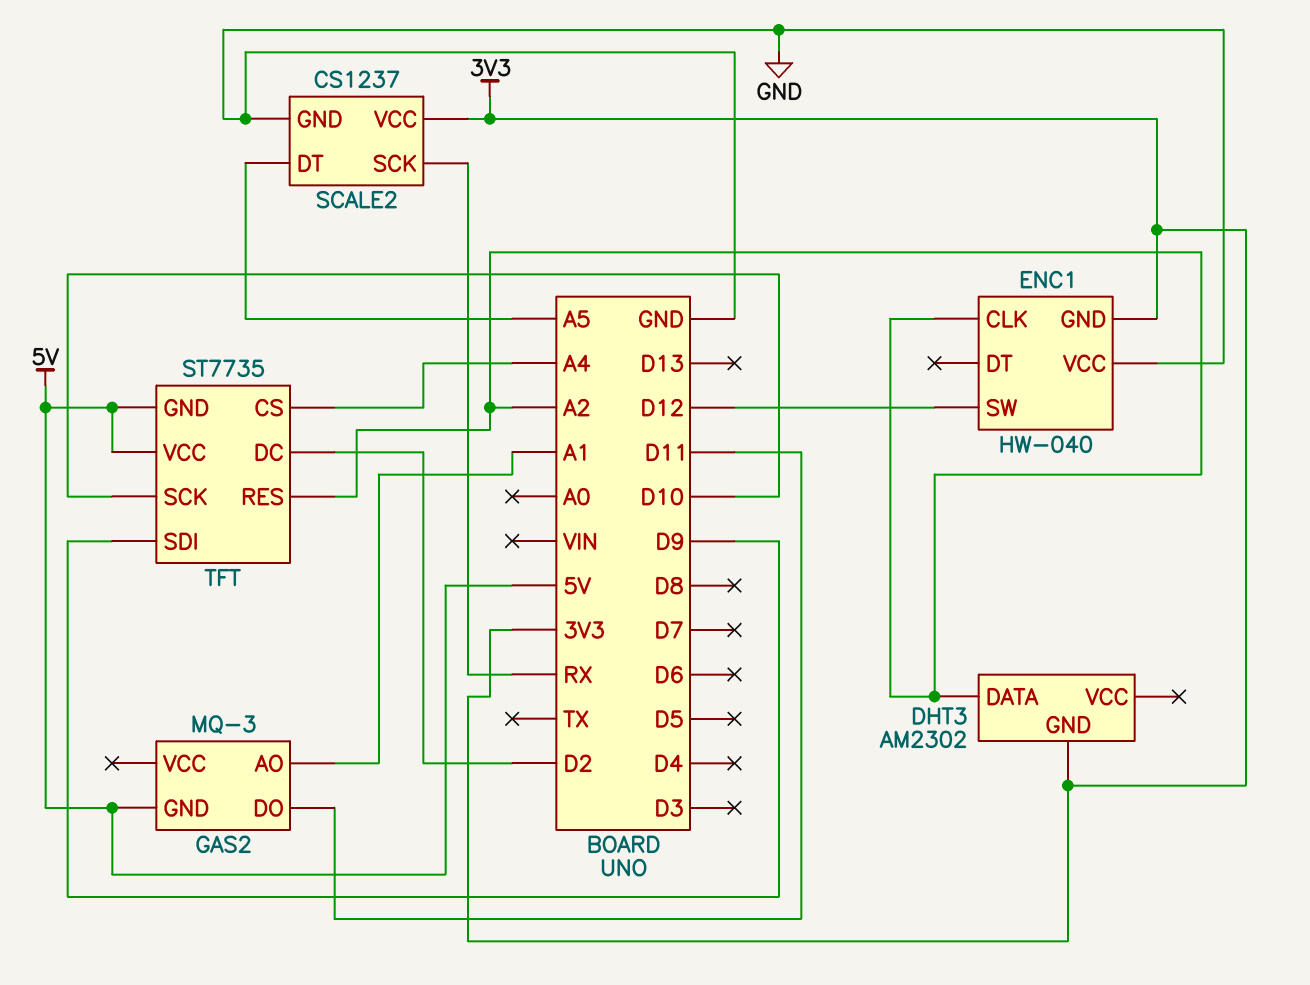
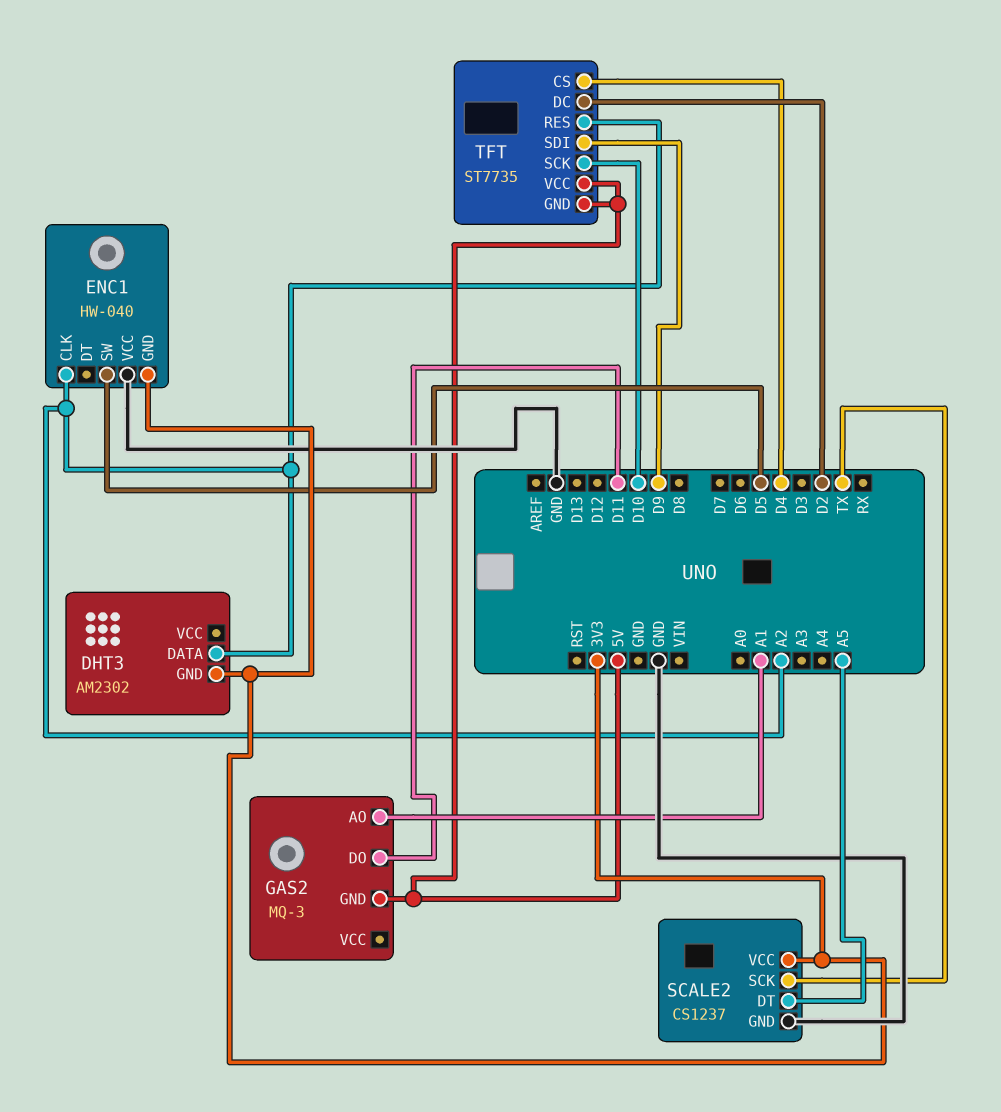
ENC1 pin SW: D12 -> D5
SCALE2 pin SCK: RX -> TX
TFT pin CS: A4 -> D4

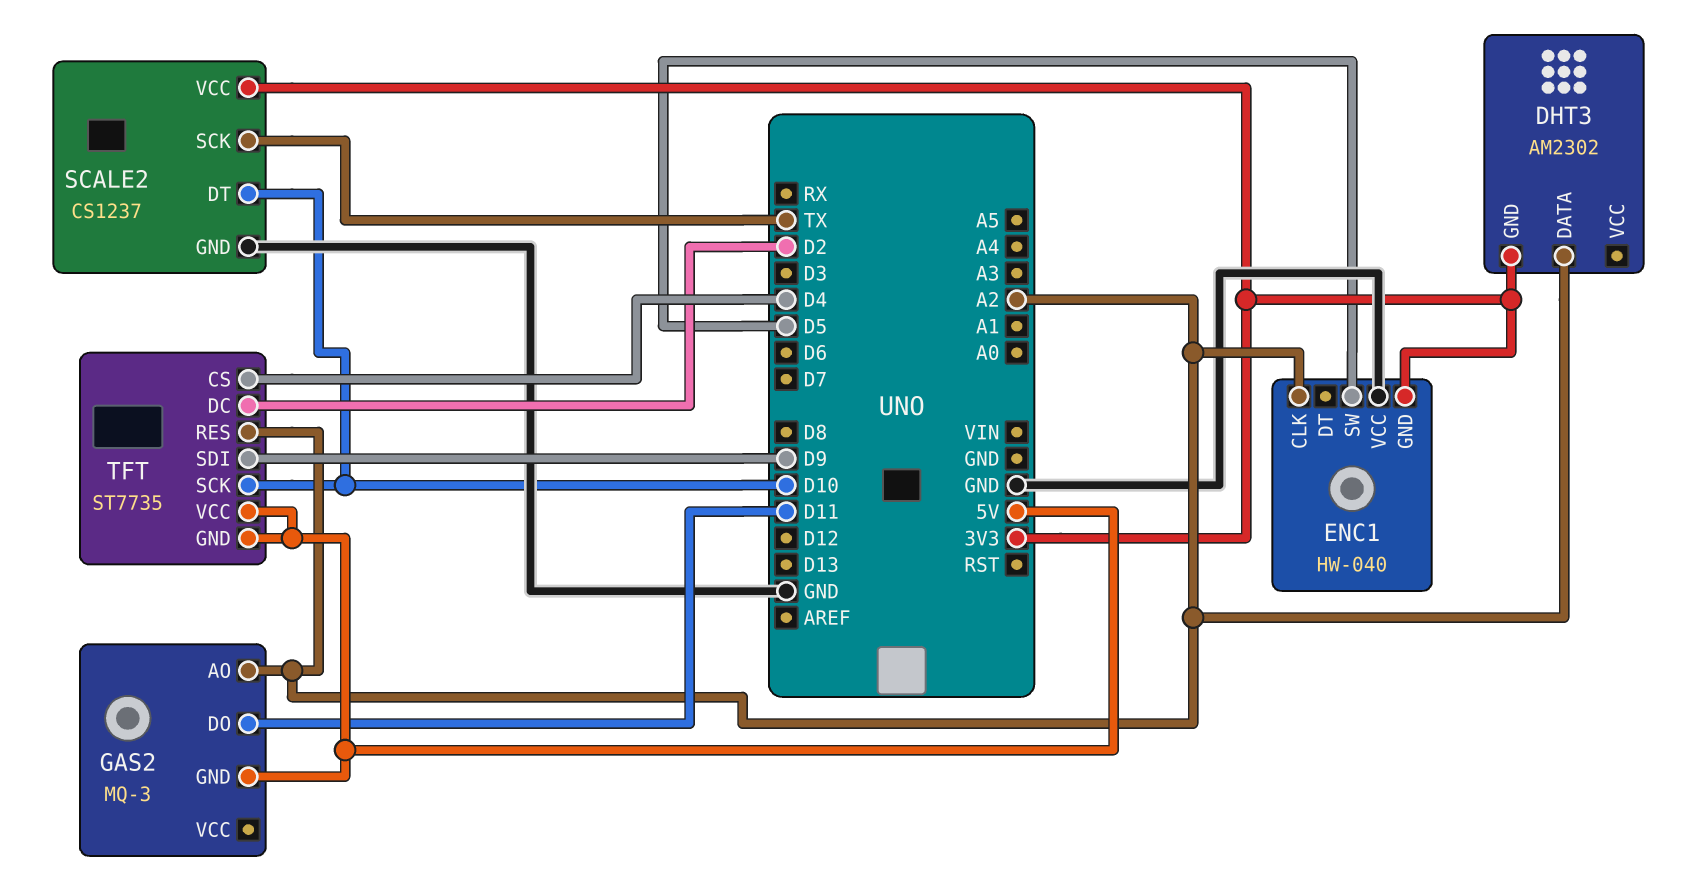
GAS2 pin AO: A1 -> A2
SCALE2 pin DT: A5 -> D10

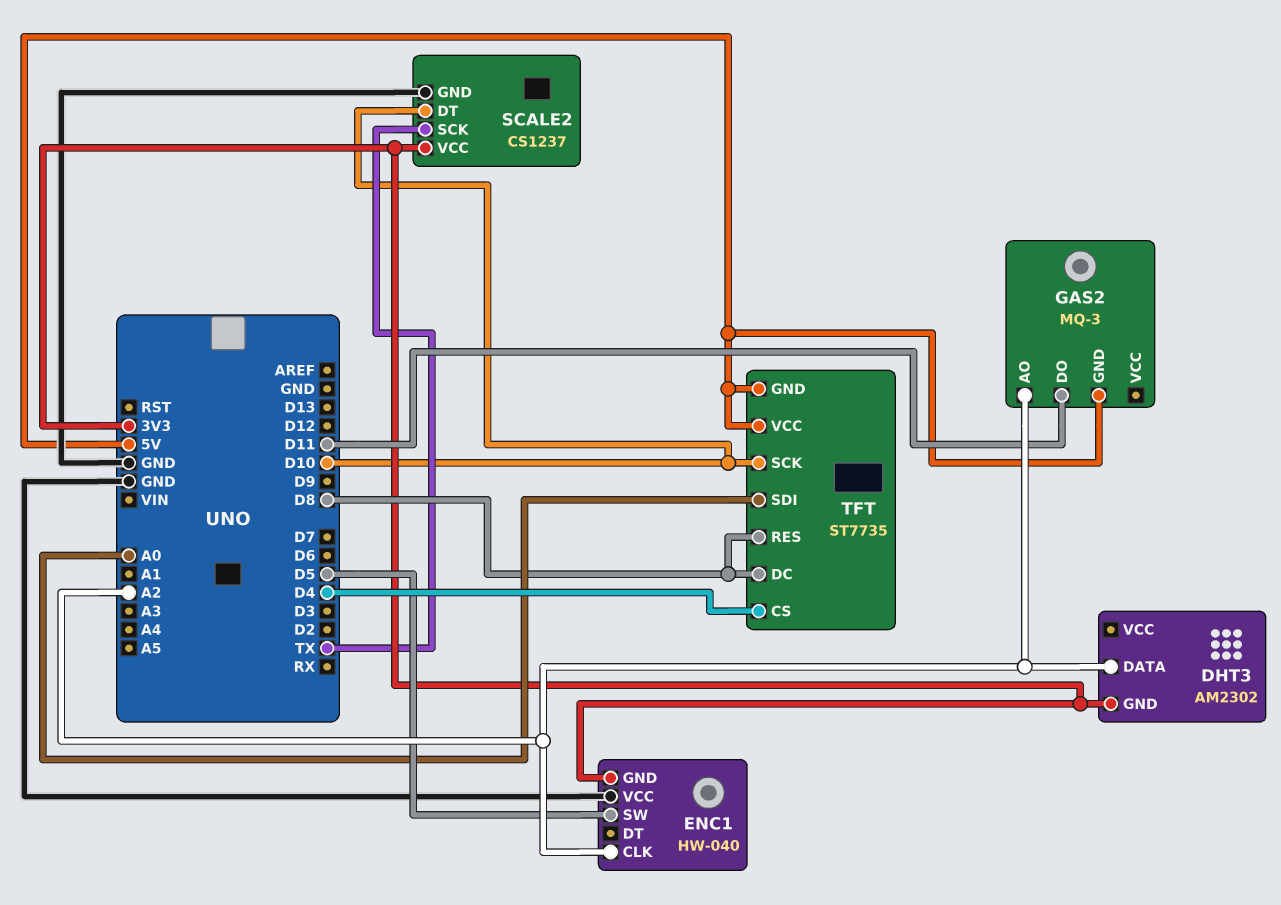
TFT pin DC: D2 -> D8
TFT pin RES: A2 -> D8
TFT pin SDI: D9 -> A0

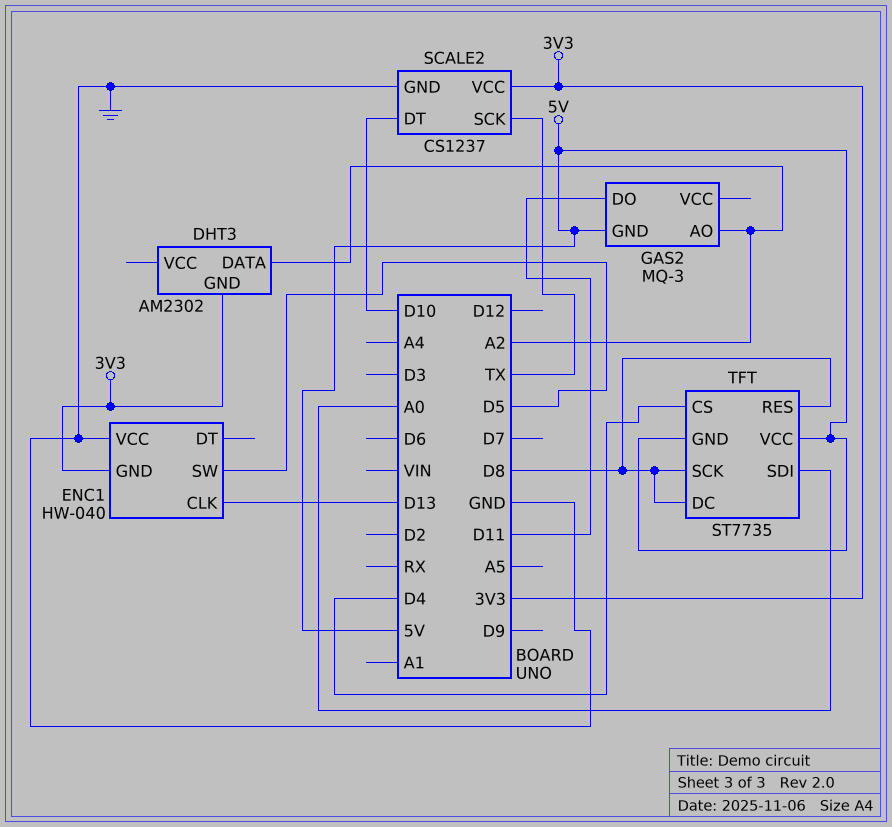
ENC1 pin CLK: A2 -> D13
TFT pin SCK: D10 -> D8

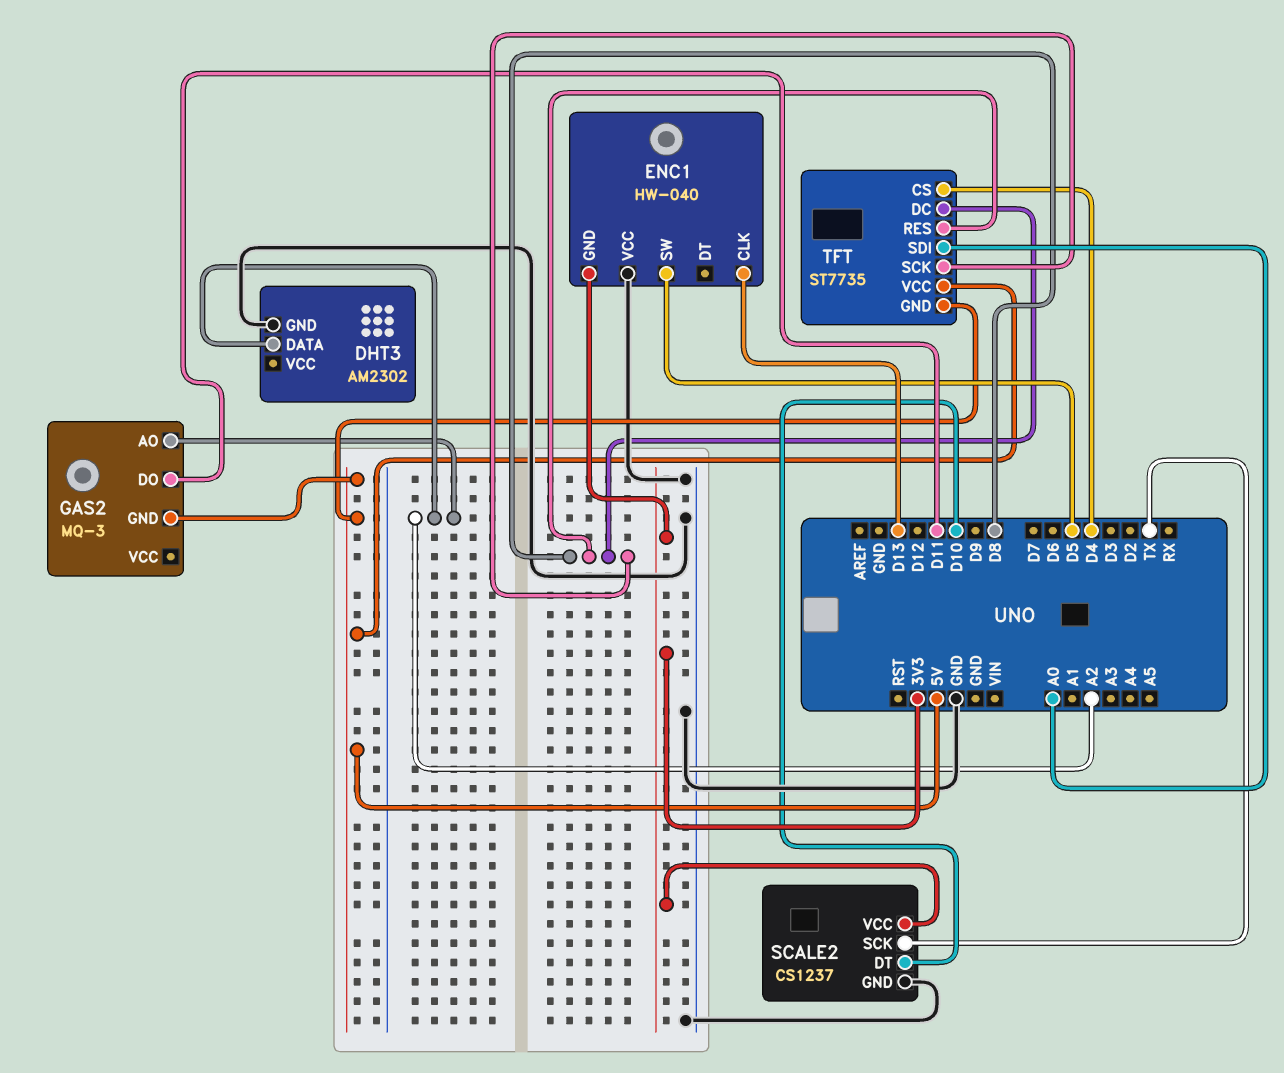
DHT3 pin GND: 3V3 -> GND

